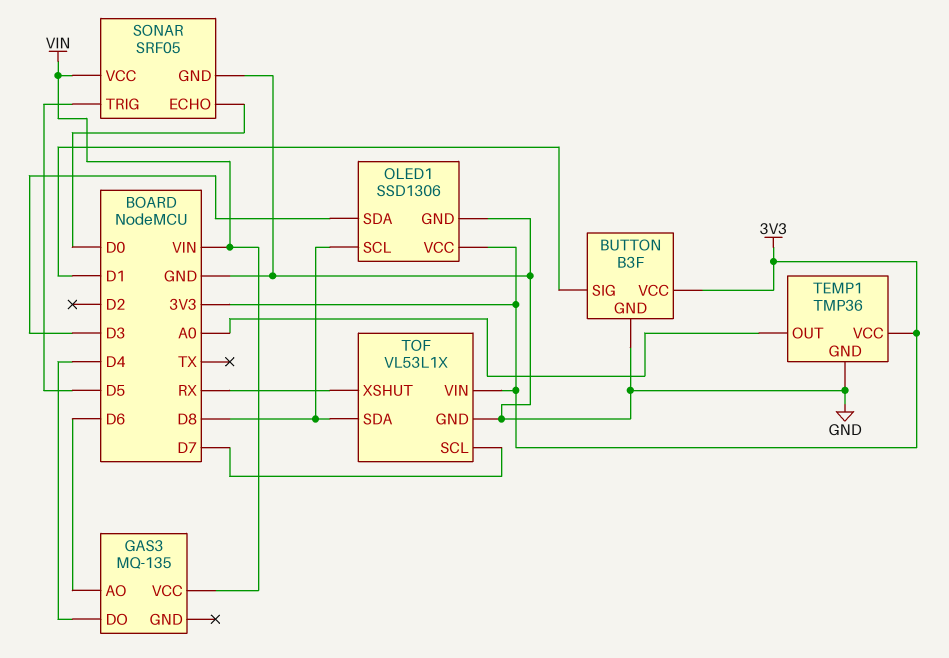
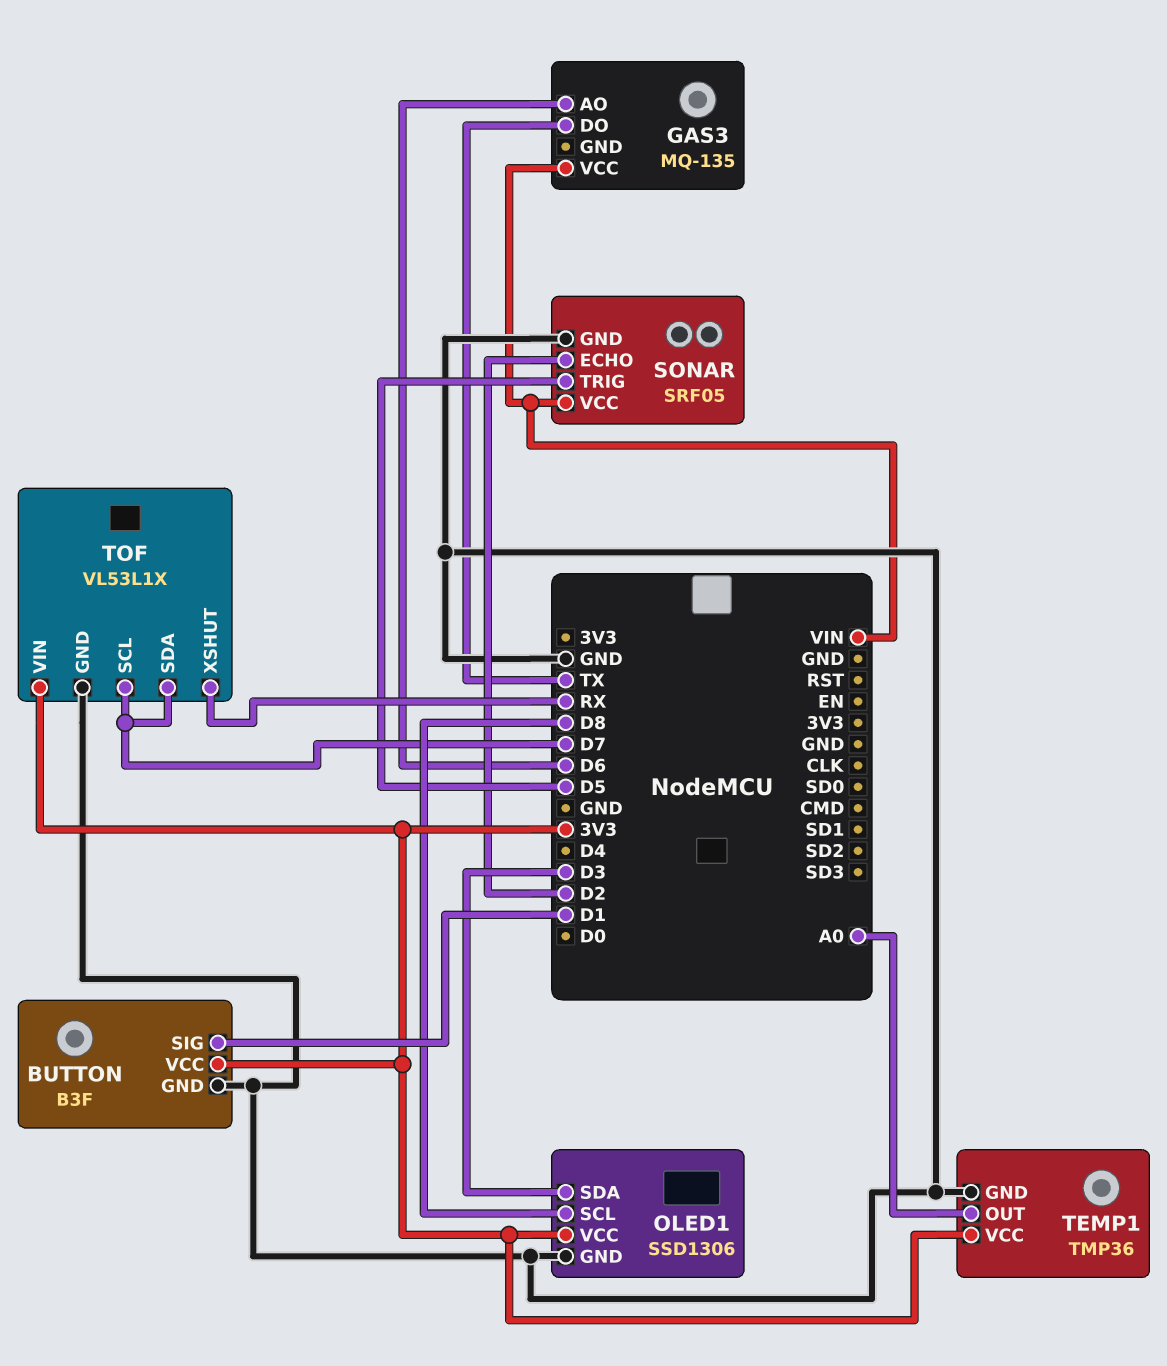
GAS3 pin DO: D4 -> TX
SONAR pin ECHO: D0 -> D2
TOF pin SDA: D8 -> D7

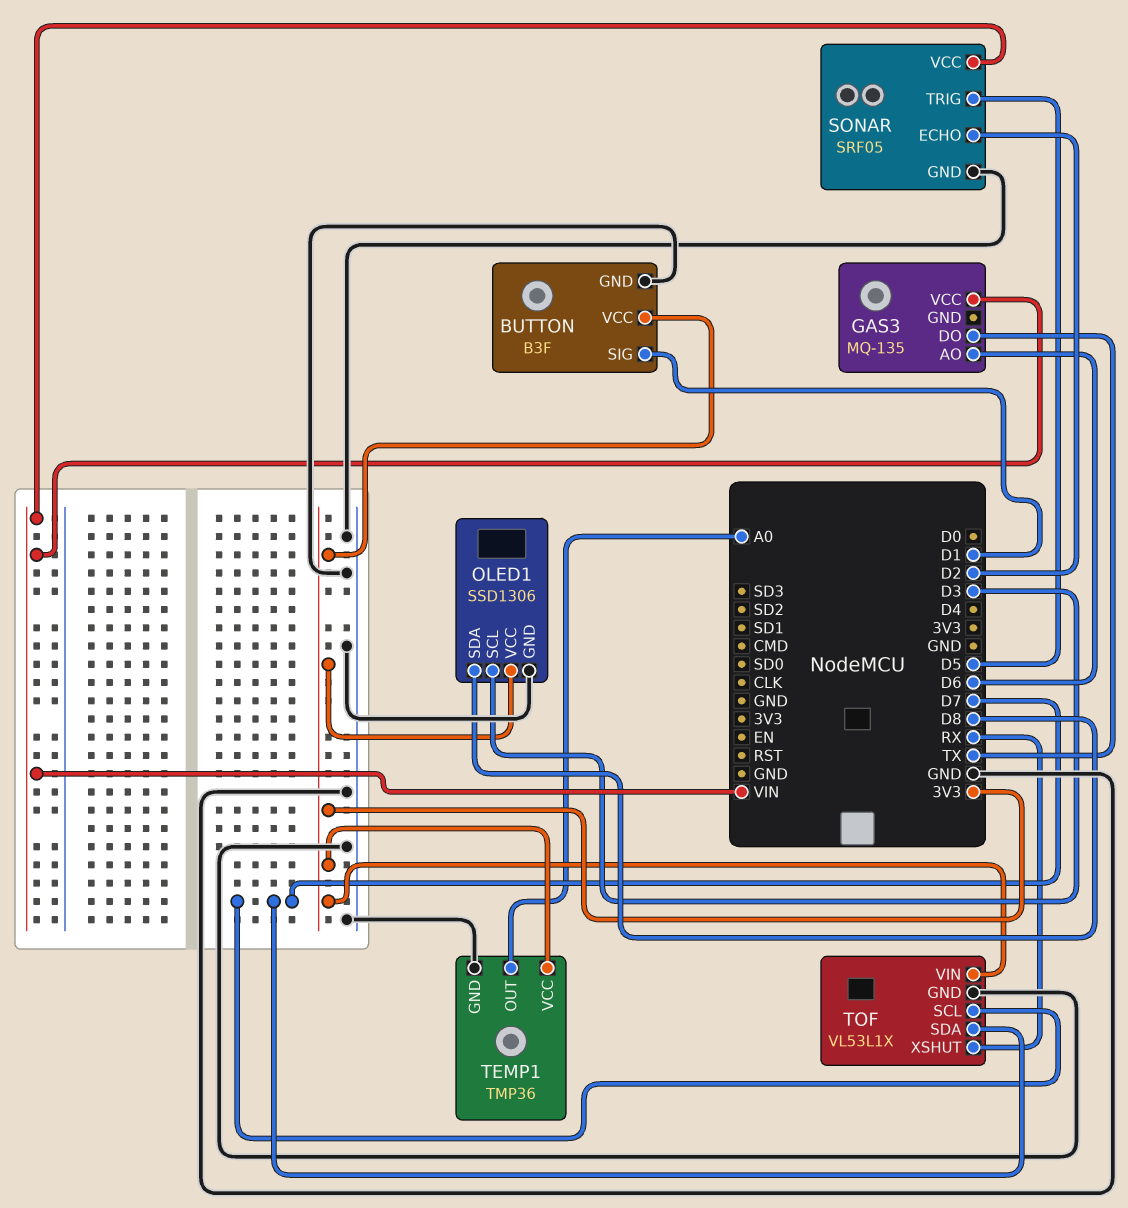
OLED1 pin SCL: D8 -> D3
OLED1 pin SDA: D3 -> D8

